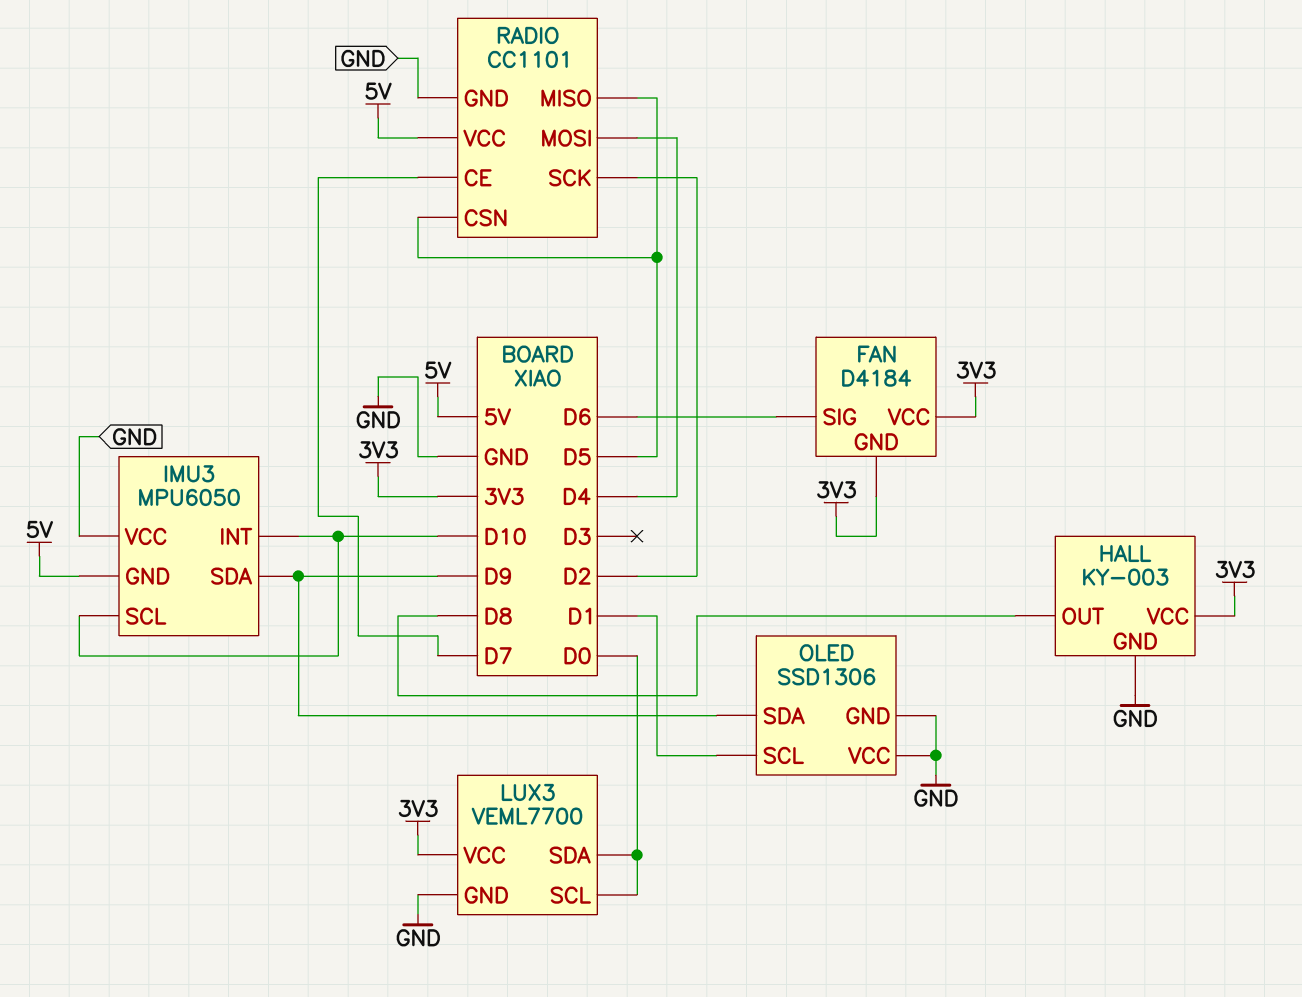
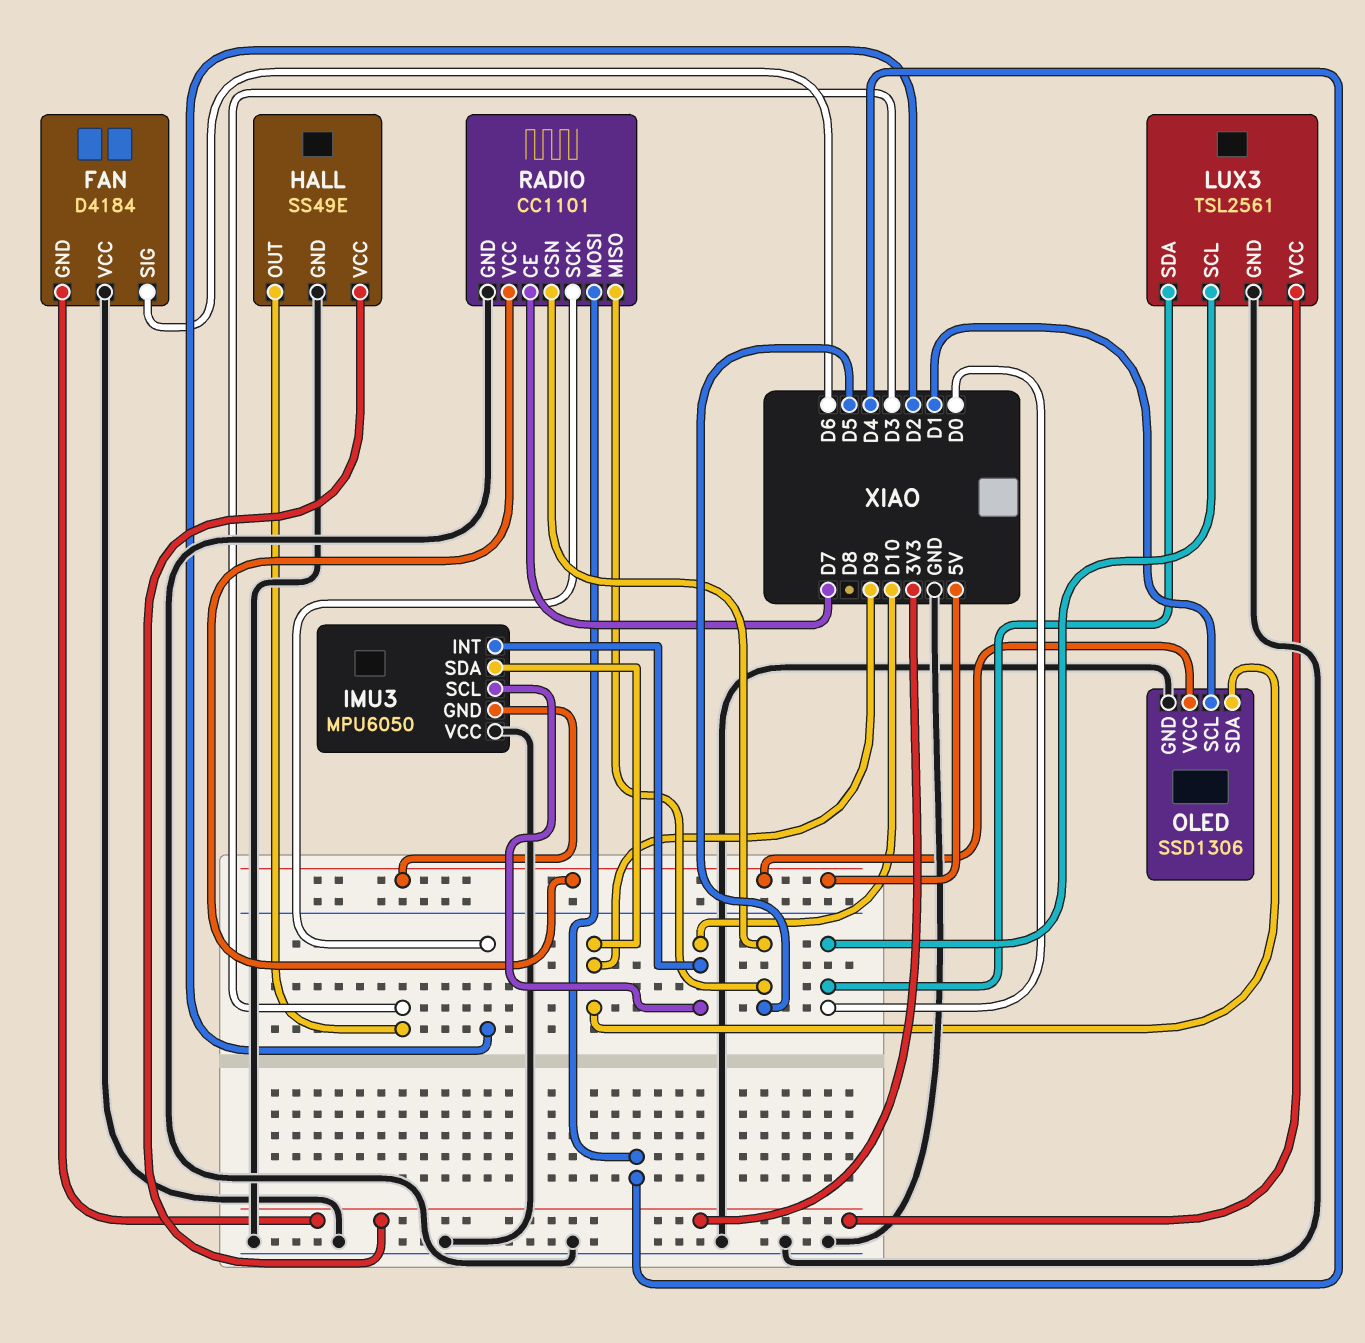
FAN pin VCC: 3V3 -> GND
HALL: KY-003 -> SS49E
HALL pin OUT: D8 -> D3
LUX3: VEML7700 -> TSL2561
OLED pin VCC: GND -> 5V

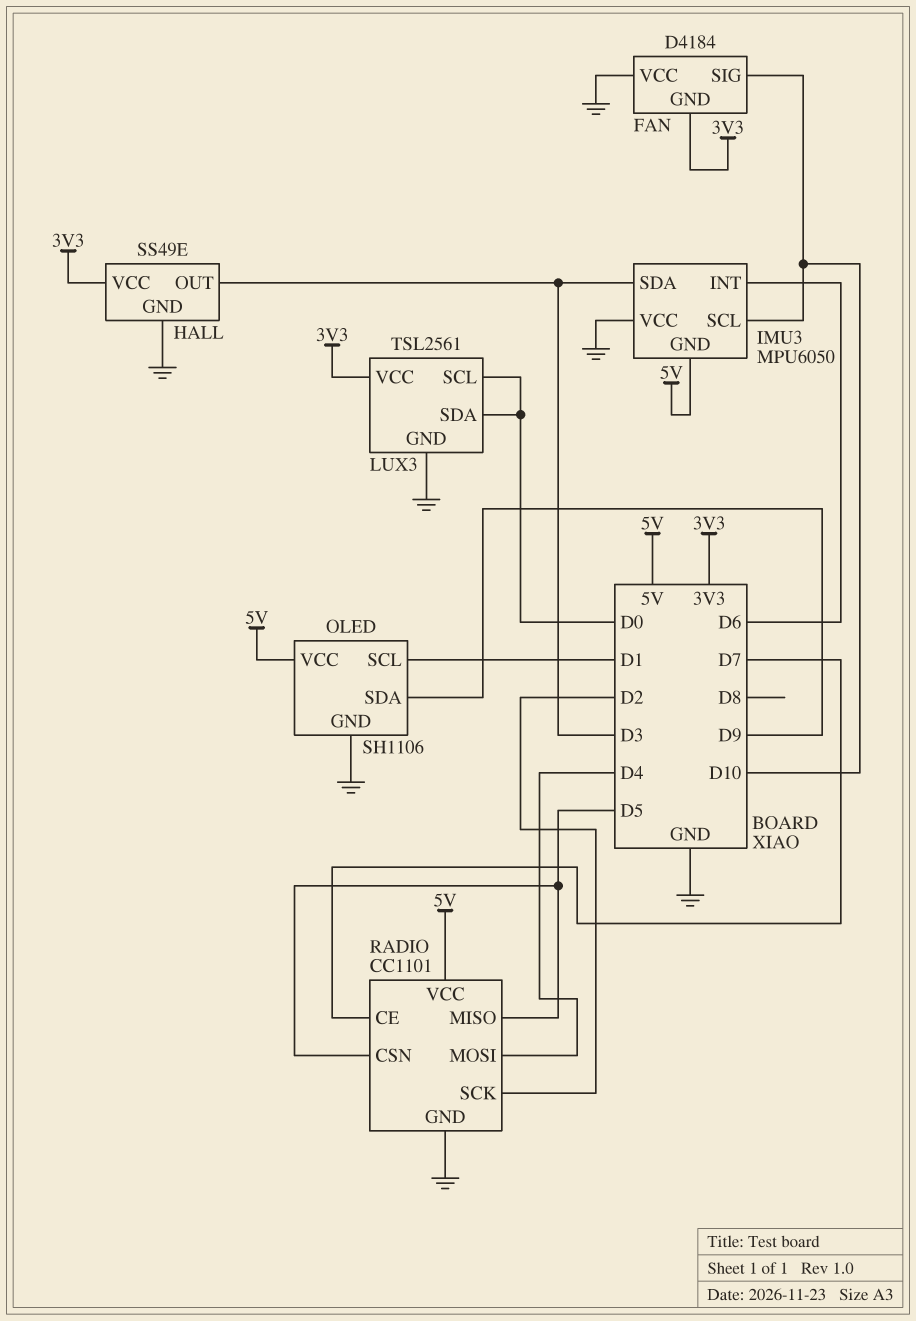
FAN pin SIG: D6 -> D10
IMU3 pin INT: D10 -> D6
IMU3 pin SDA: D9 -> D3
OLED: SSD1306 -> SH1106

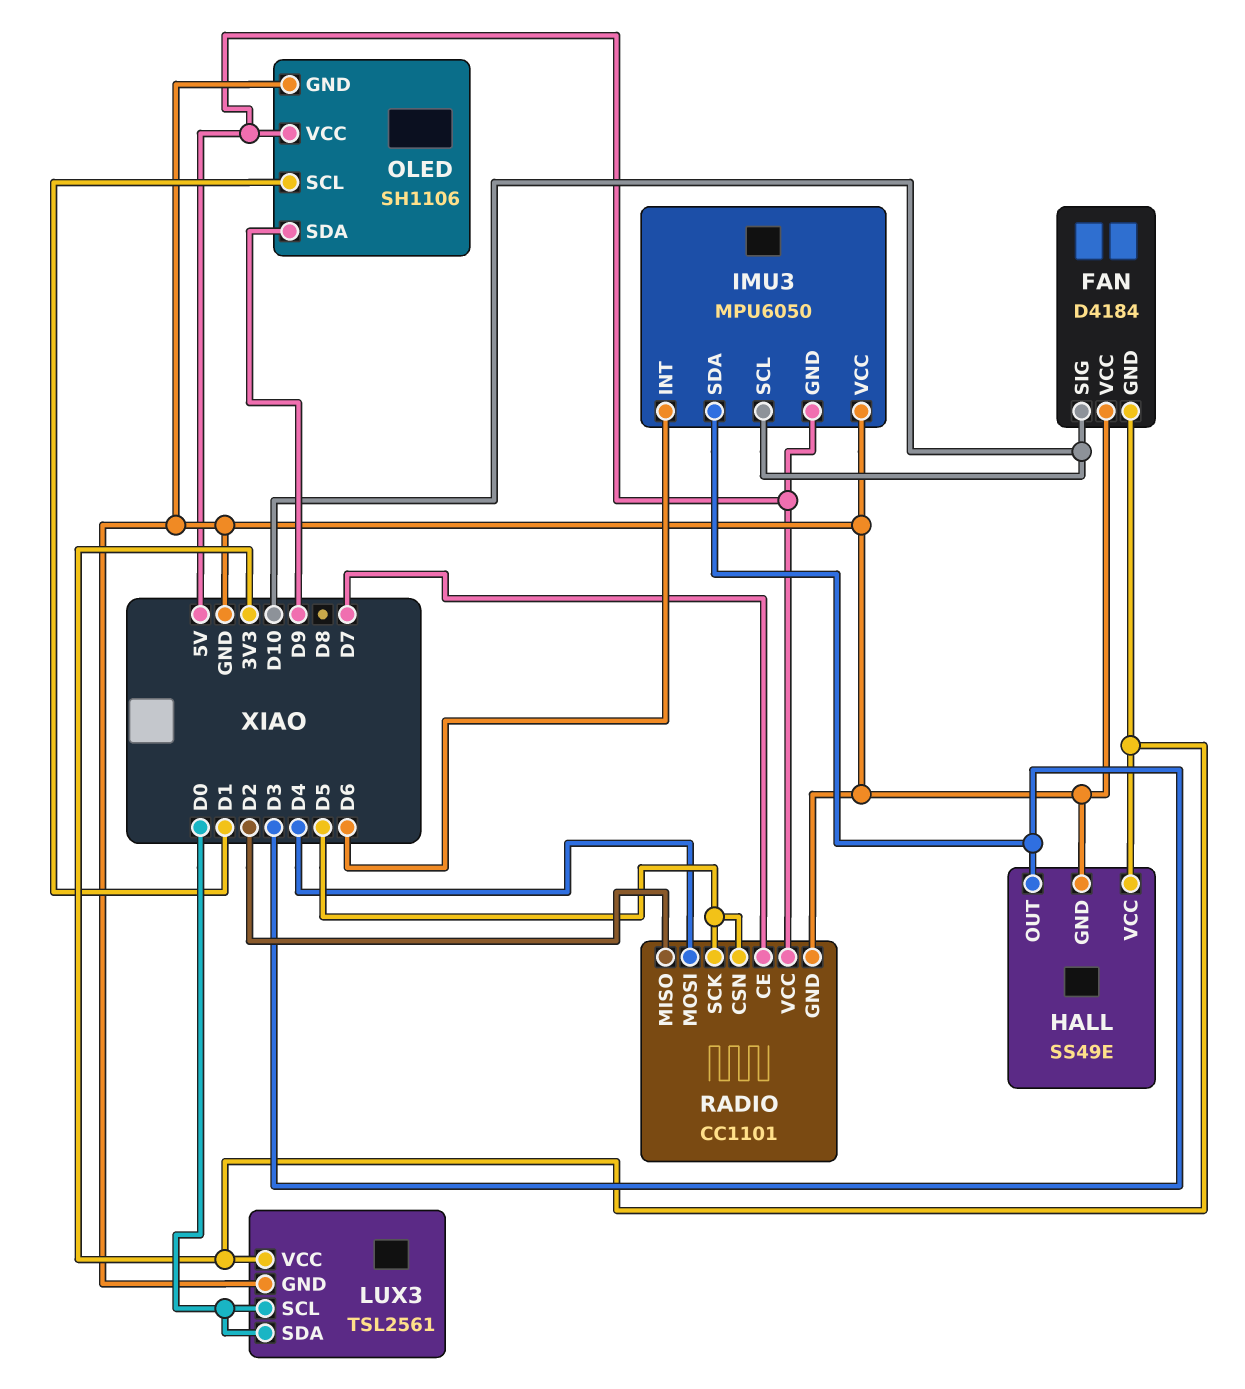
RADIO pin MISO: D5 -> D2
RADIO pin SCK: D2 -> D5

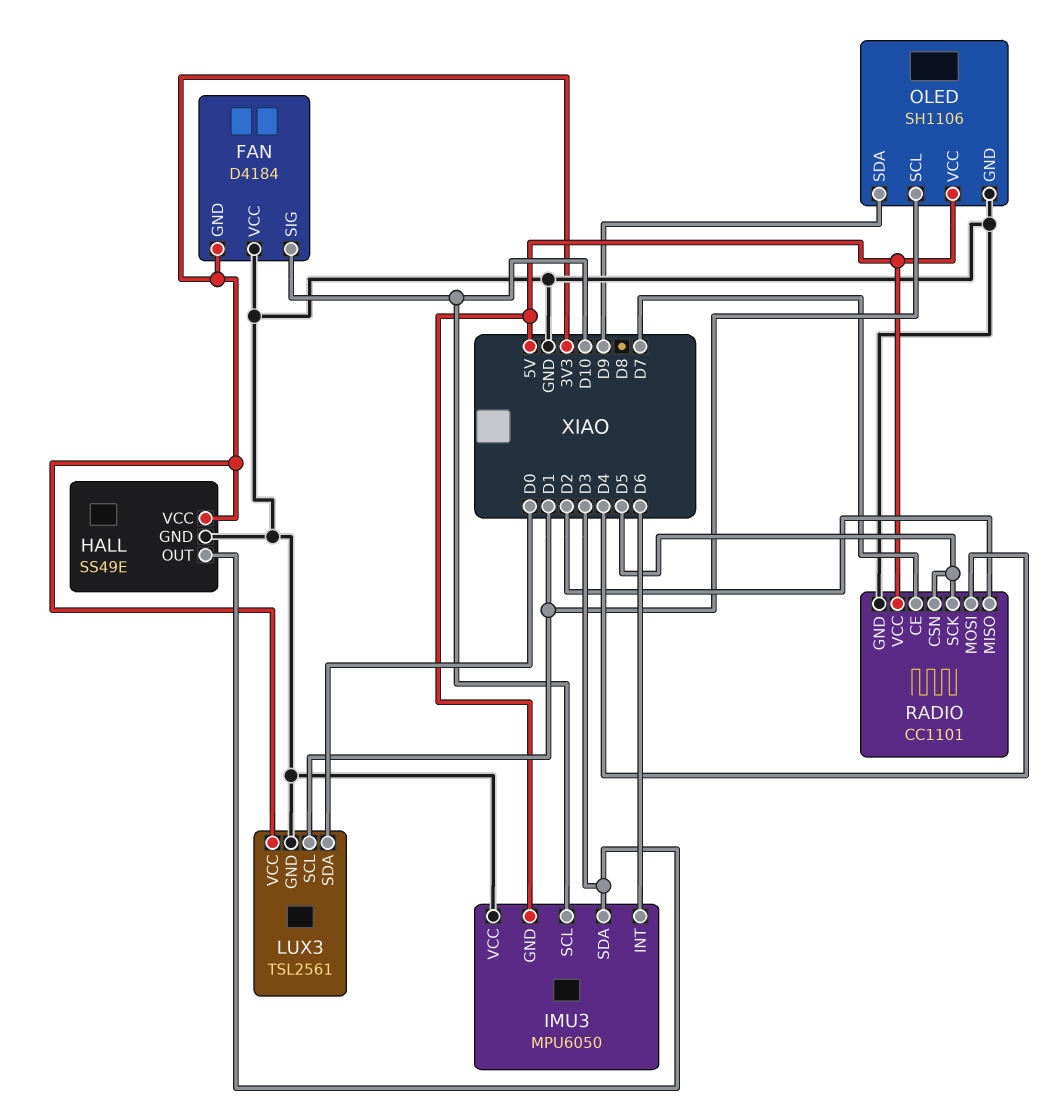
LUX3 pin SCL: D0 -> D1

